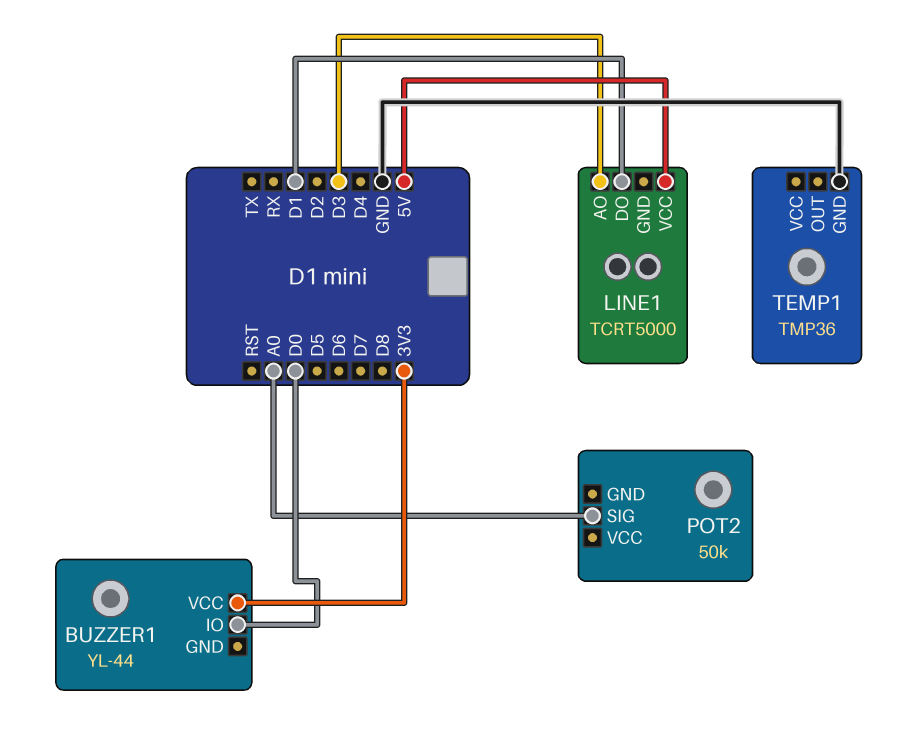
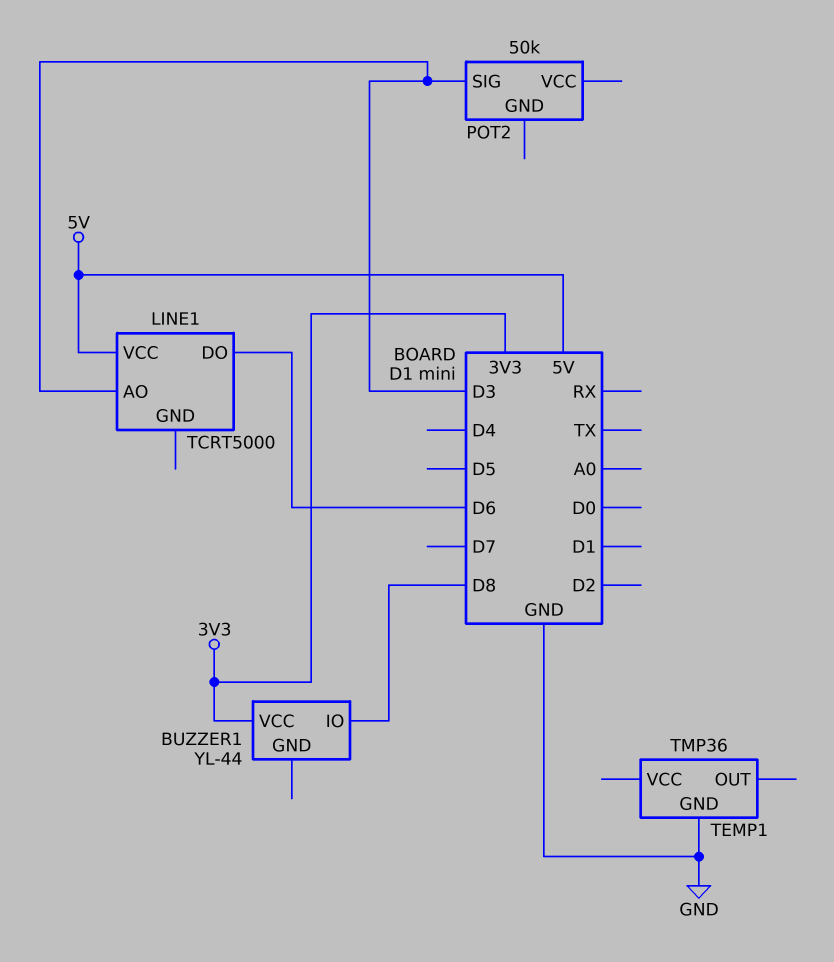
BUZZER1 pin IO: D0 -> D8
LINE1 pin DO: D1 -> D6
POT2 pin SIG: A0 -> D3

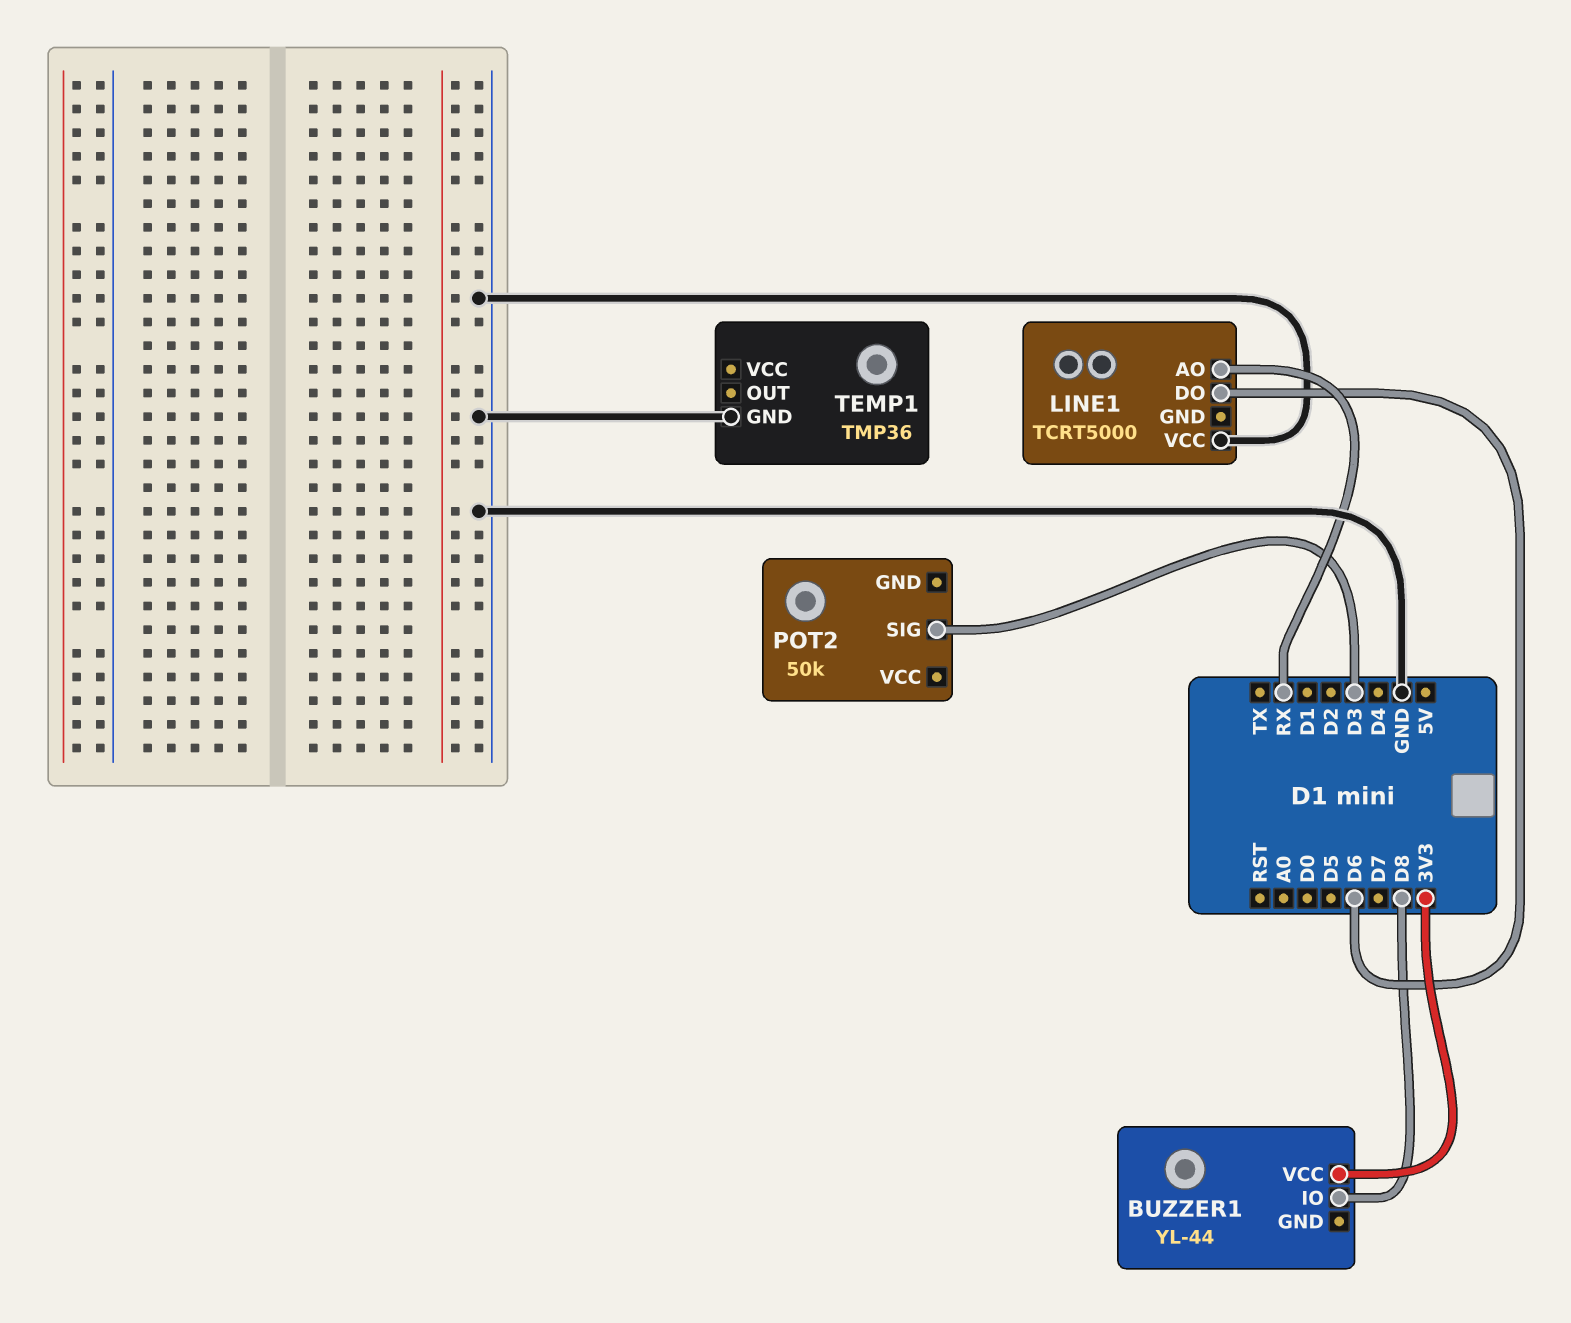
LINE1 pin AO: D3 -> RX
LINE1 pin VCC: 5V -> GND

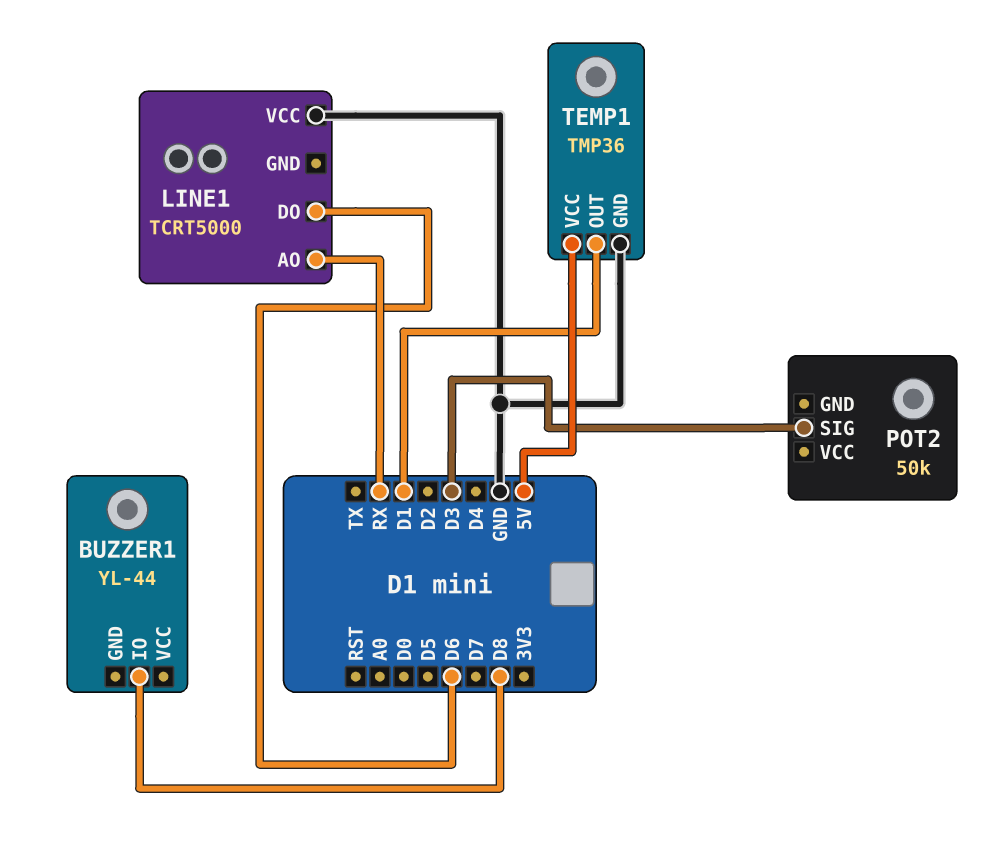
BUZZER1 pin VCC: 3V3 -> none
TEMP1 pin OUT: none -> D1
TEMP1 pin VCC: none -> 5V

